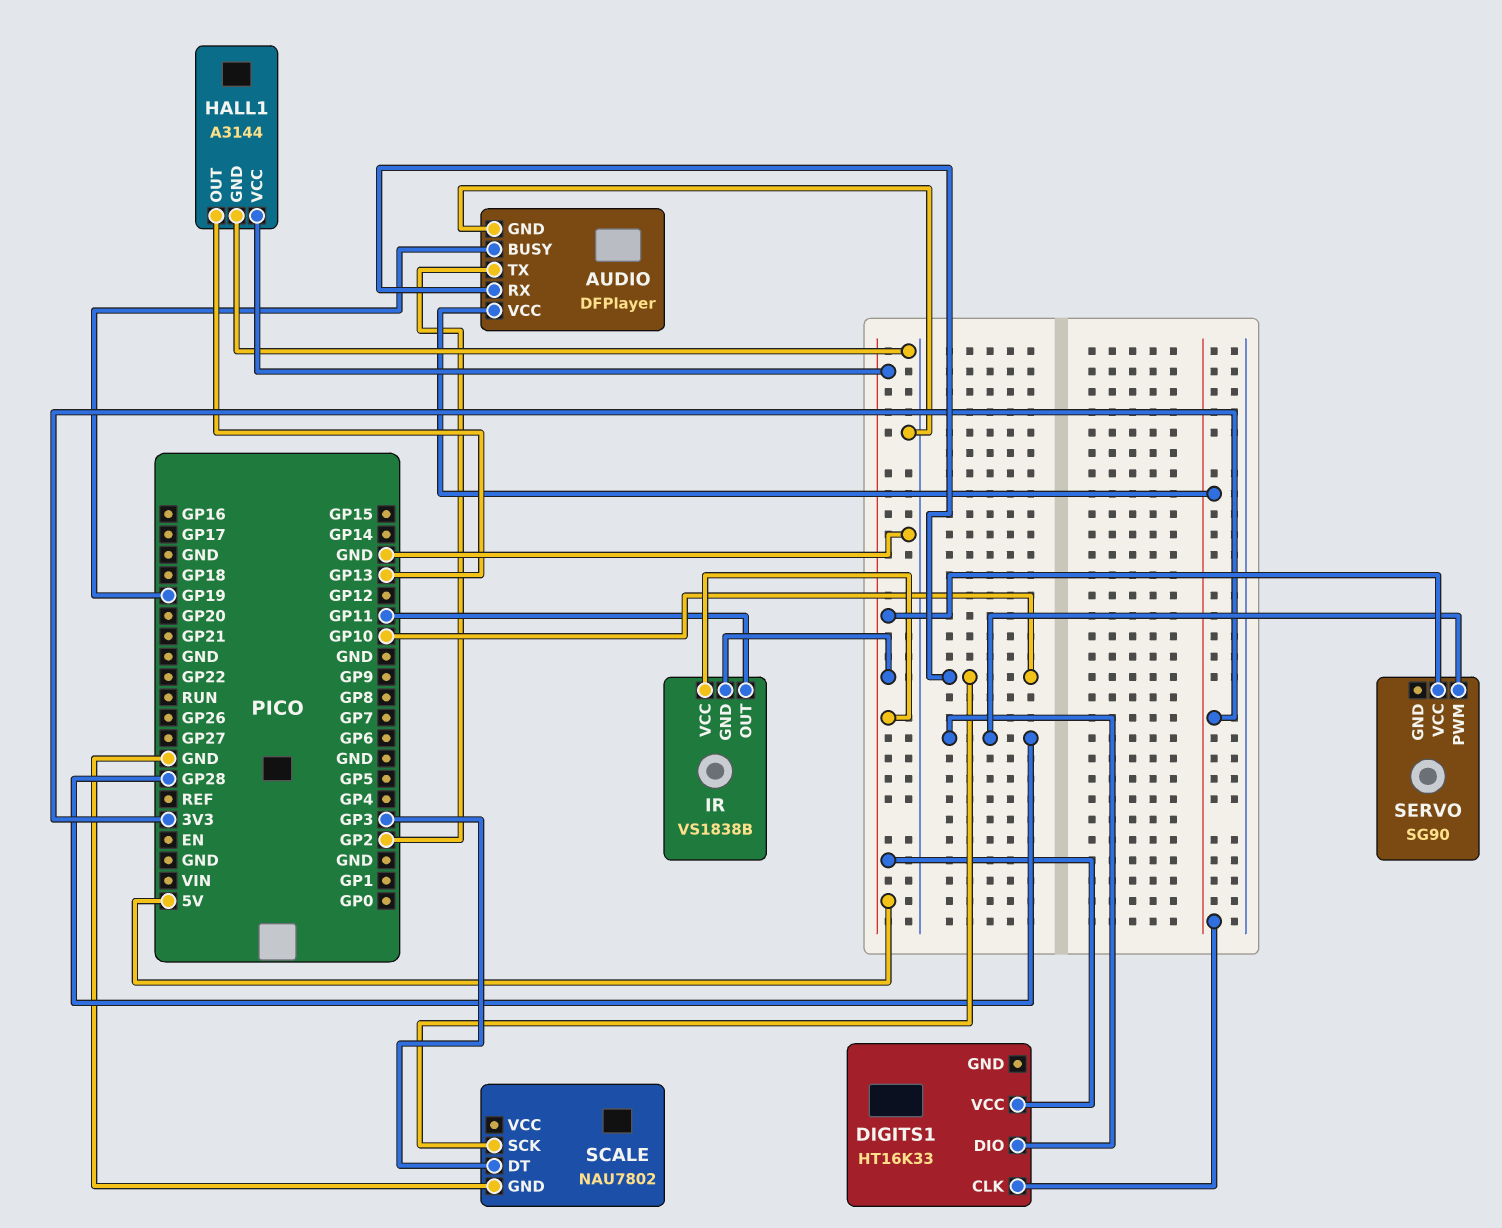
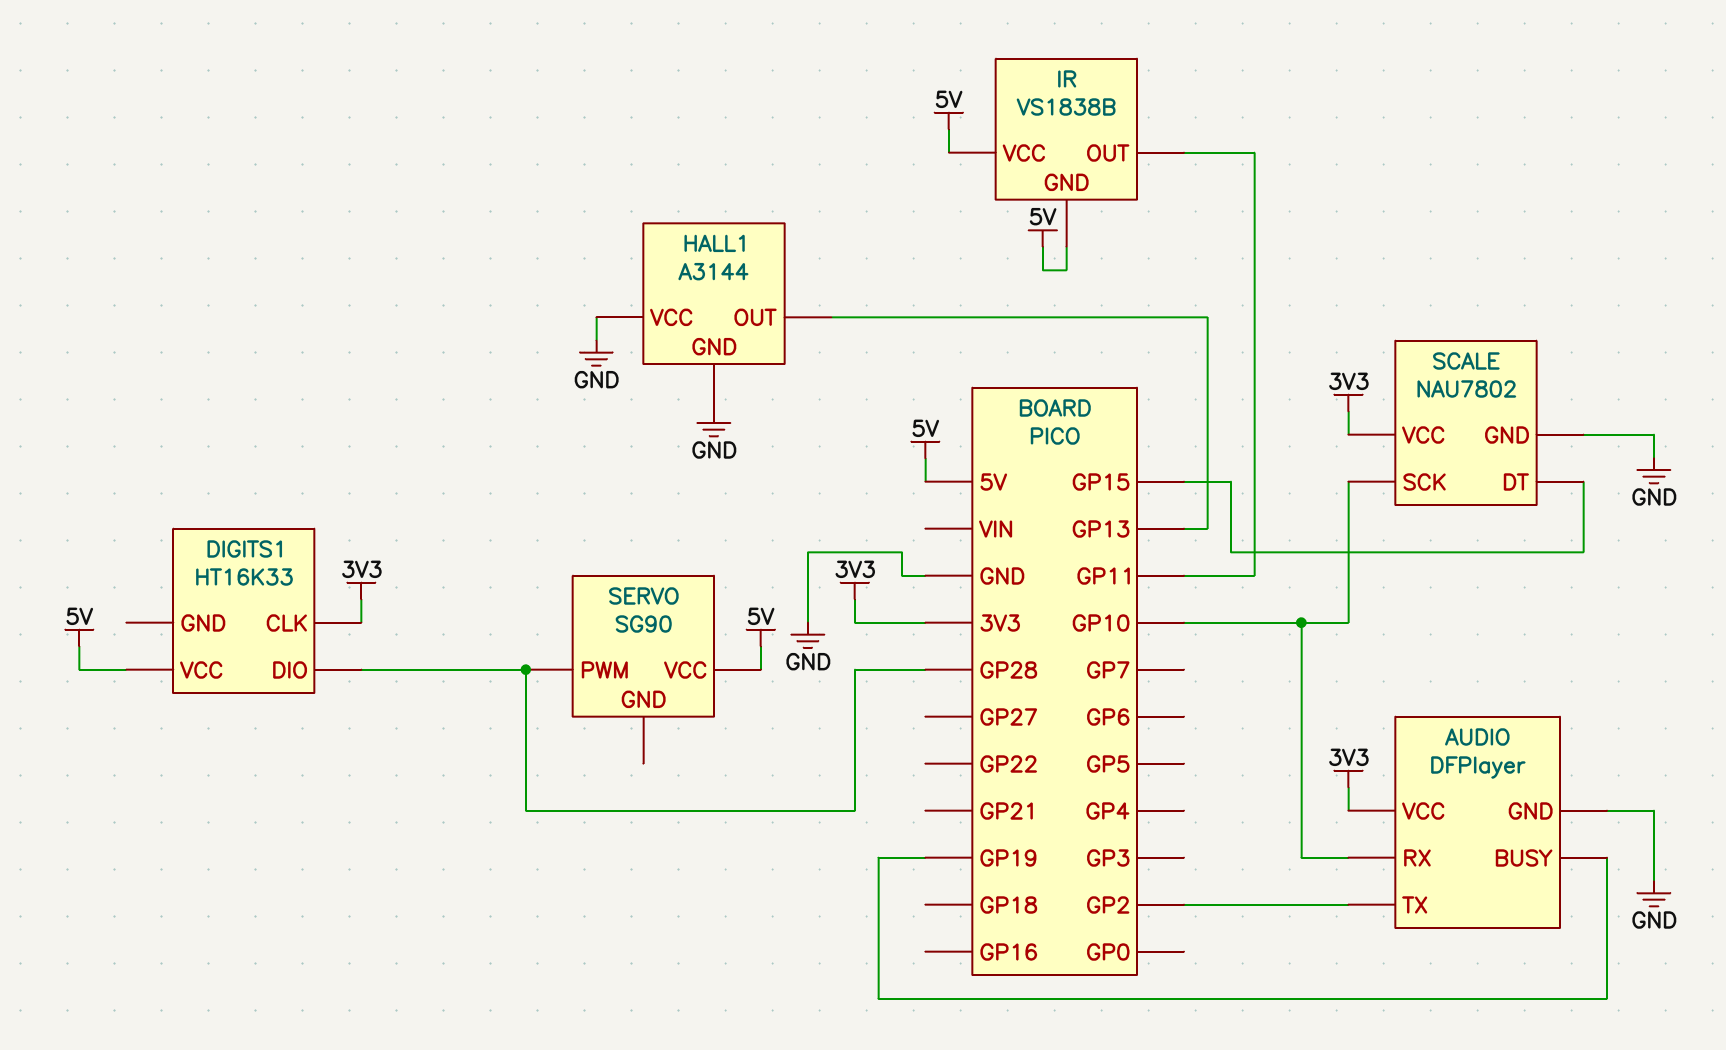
HALL1 pin VCC: 5V -> GND
SCALE pin DT: GP3 -> GP15
SCALE pin VCC: none -> 3V3

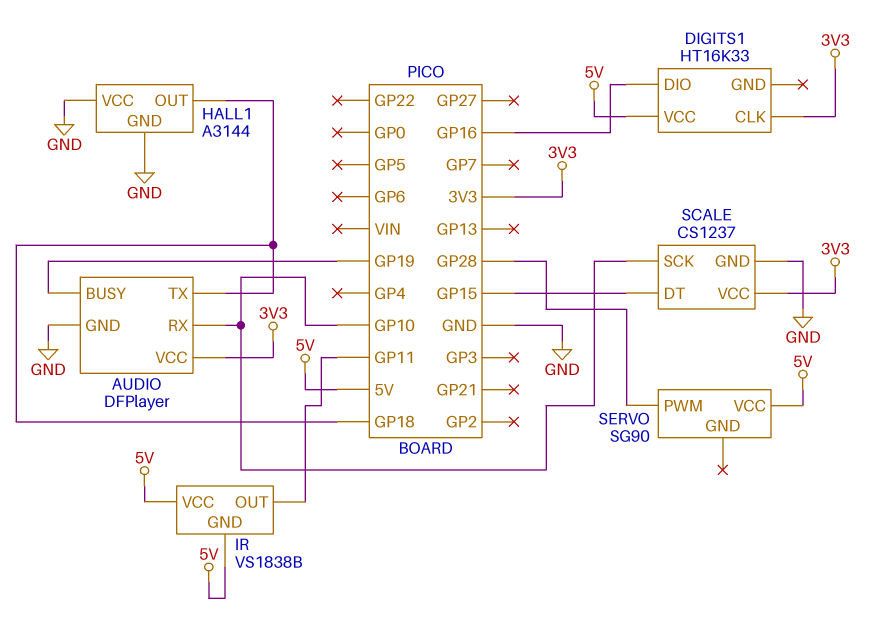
AUDIO pin TX: GP2 -> GP18
DIGITS1 pin DIO: GP28 -> GP16
HALL1 pin OUT: GP13 -> GP18
SCALE: NAU7802 -> CS1237

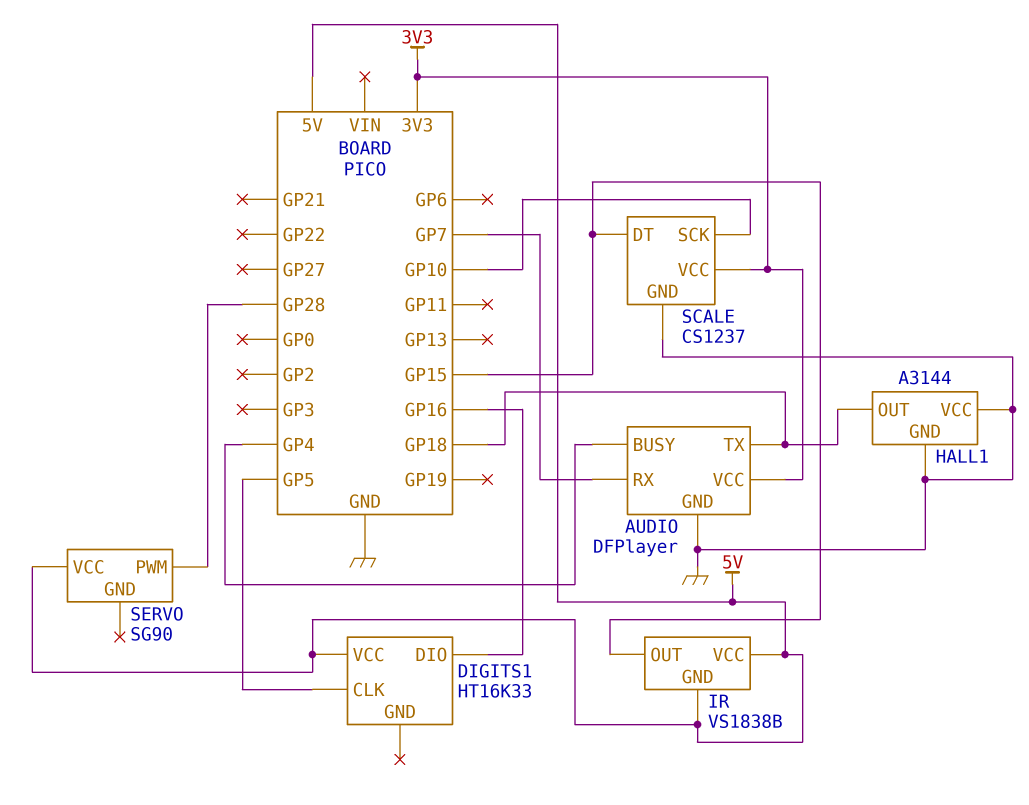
AUDIO pin BUSY: GP19 -> GP4
AUDIO pin RX: GP10 -> GP7
DIGITS1 pin CLK: 3V3 -> GP5
IR pin OUT: GP11 -> GP15

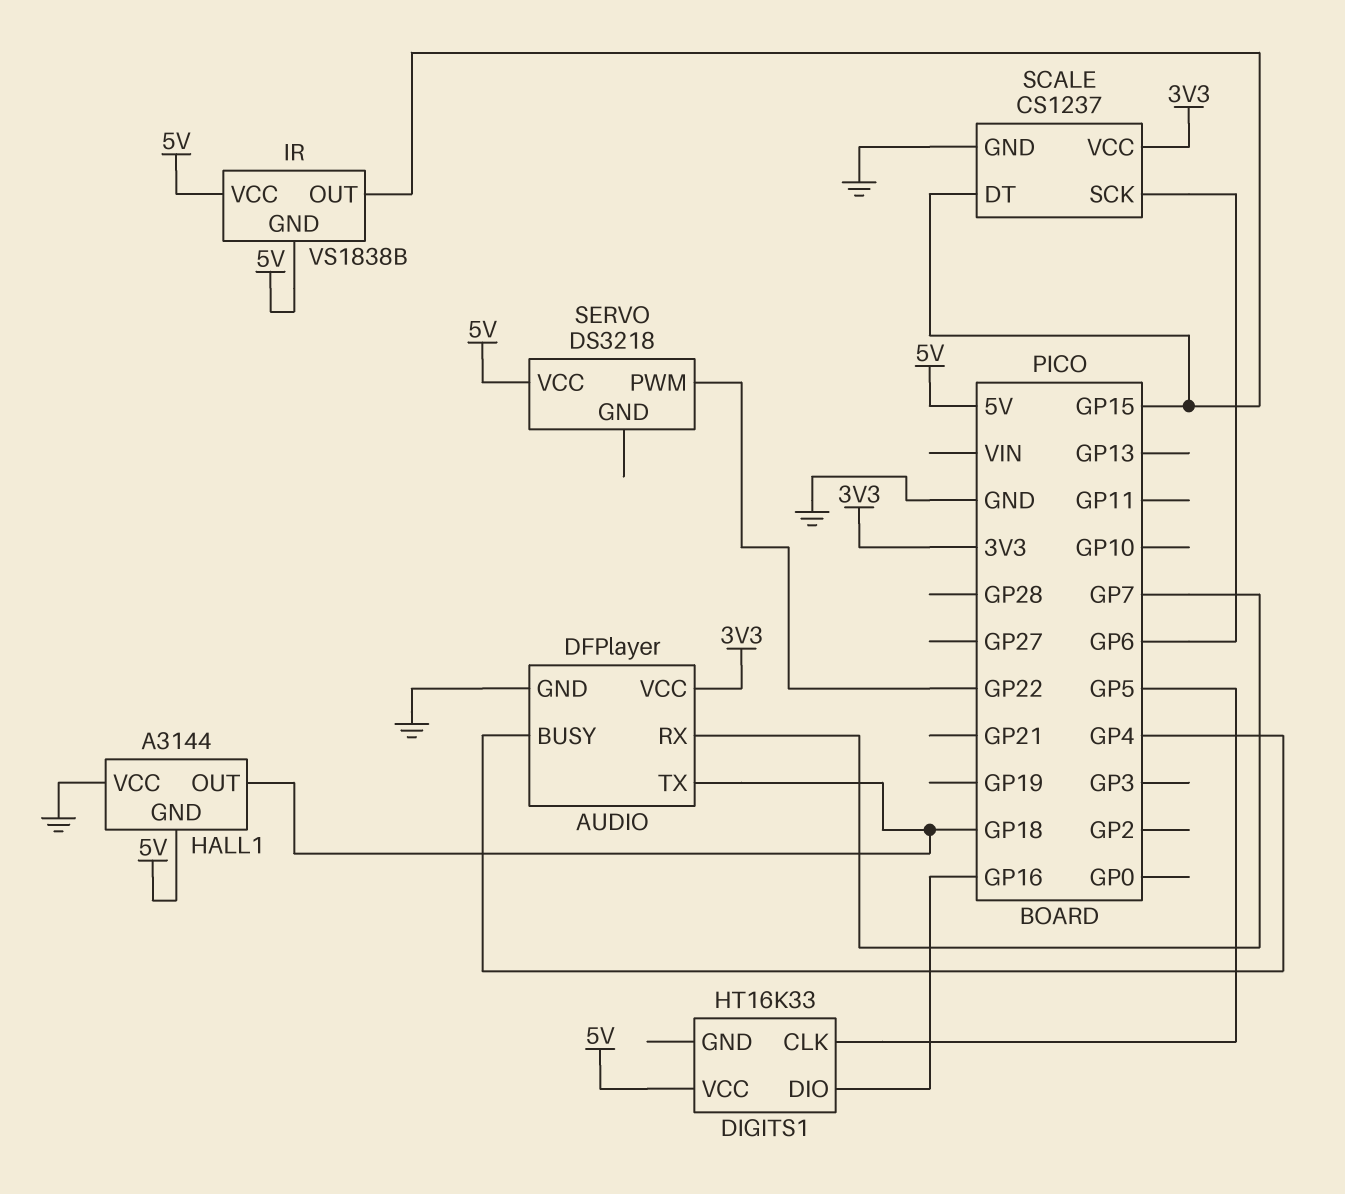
HALL1 pin GND: GND -> 5V
SCALE pin SCK: GP10 -> GP6
SERVO: SG90 -> DS3218
SERVO pin PWM: GP28 -> GP22

